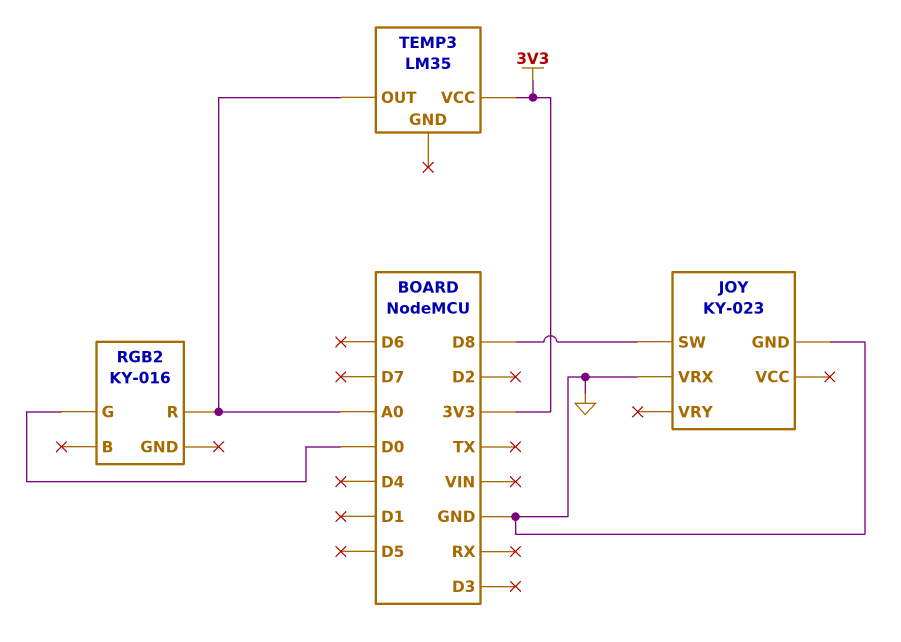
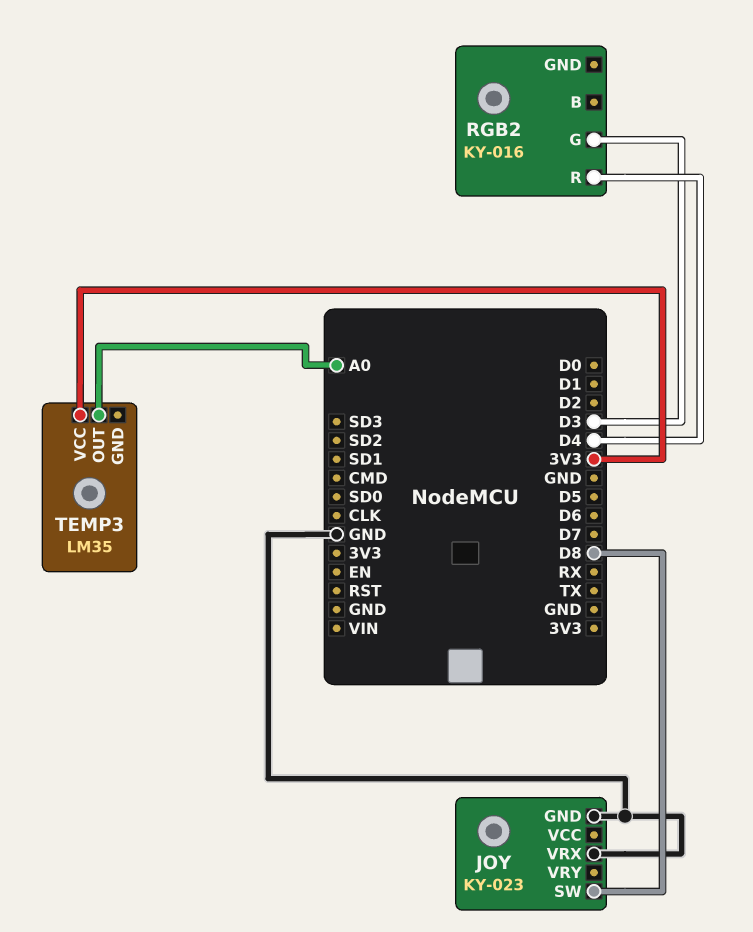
RGB2 pin G: D0 -> D3
RGB2 pin R: A0 -> D4

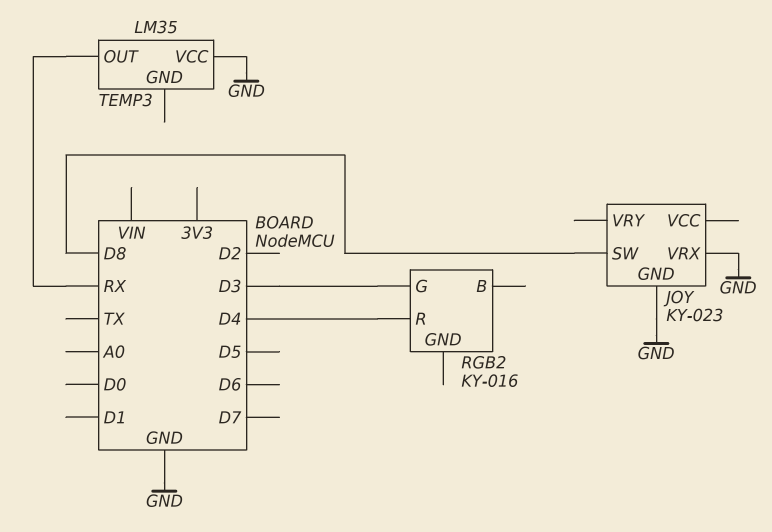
TEMP3 pin OUT: A0 -> RX
TEMP3 pin VCC: 3V3 -> GND

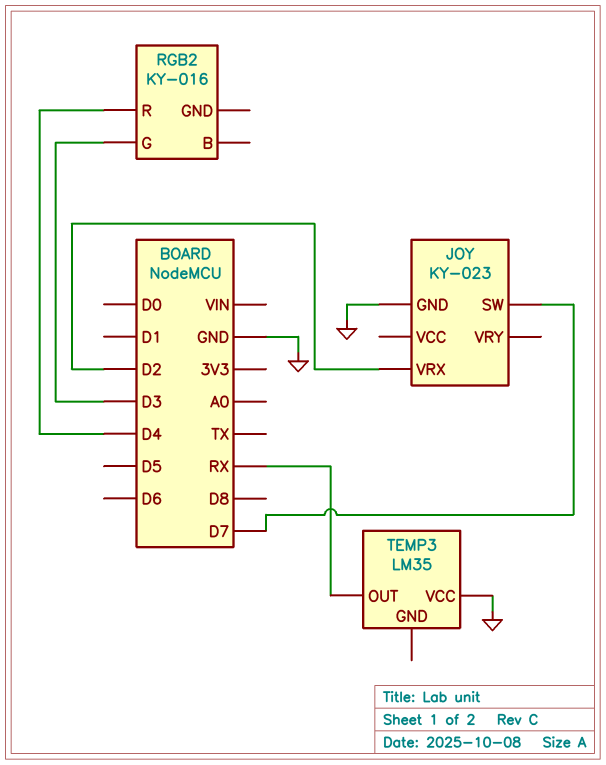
JOY pin SW: D8 -> D7
JOY pin VRX: GND -> D2

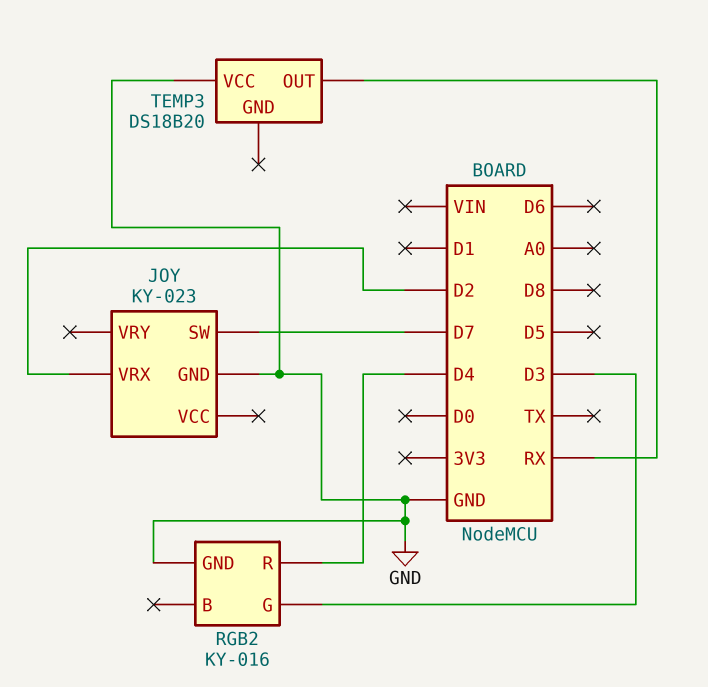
RGB2 pin GND: none -> GND
TEMP3: LM35 -> DS18B20

